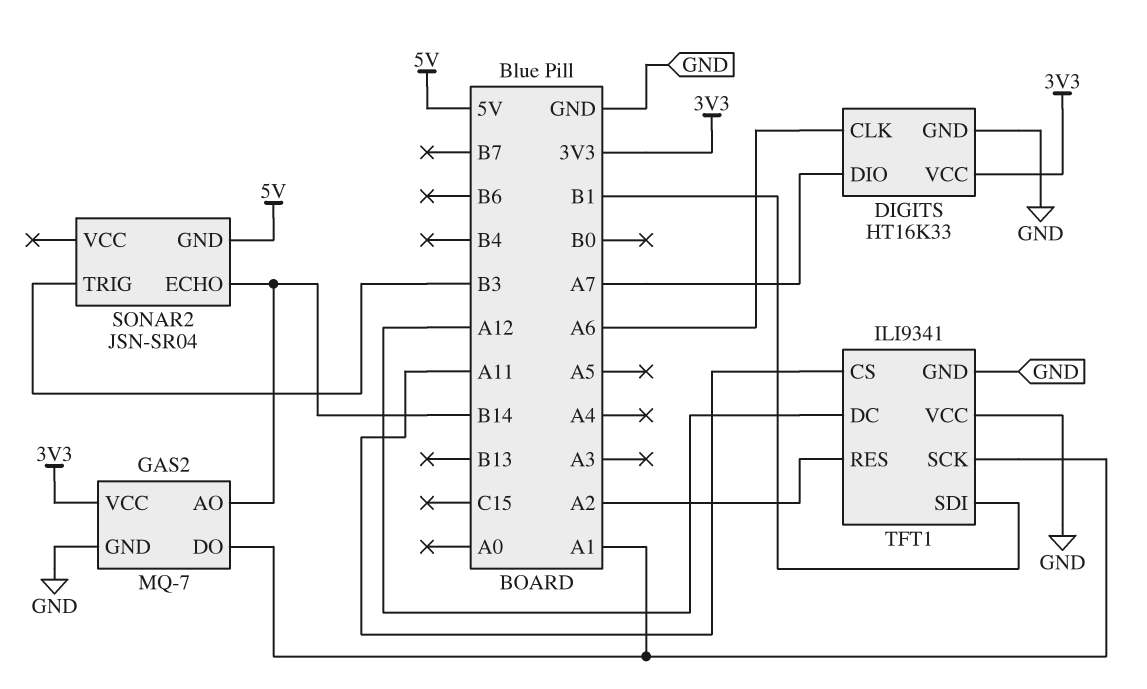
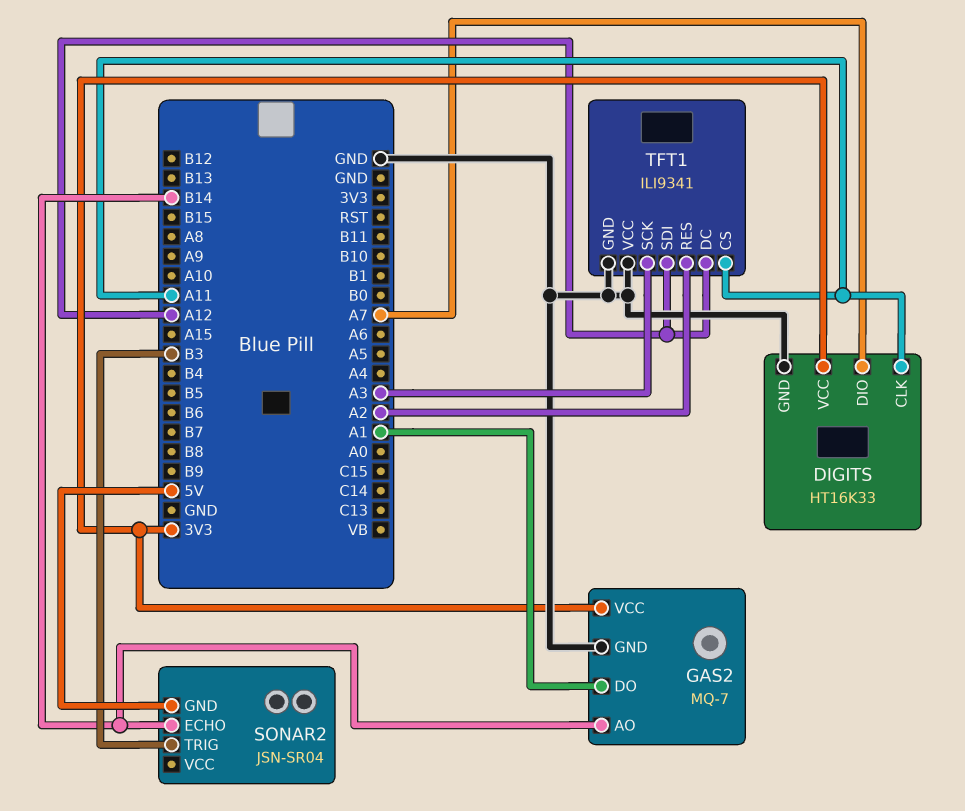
DIGITS pin CLK: A6 -> A11
TFT1 pin SCK: A1 -> A3
TFT1 pin SDI: B1 -> A12

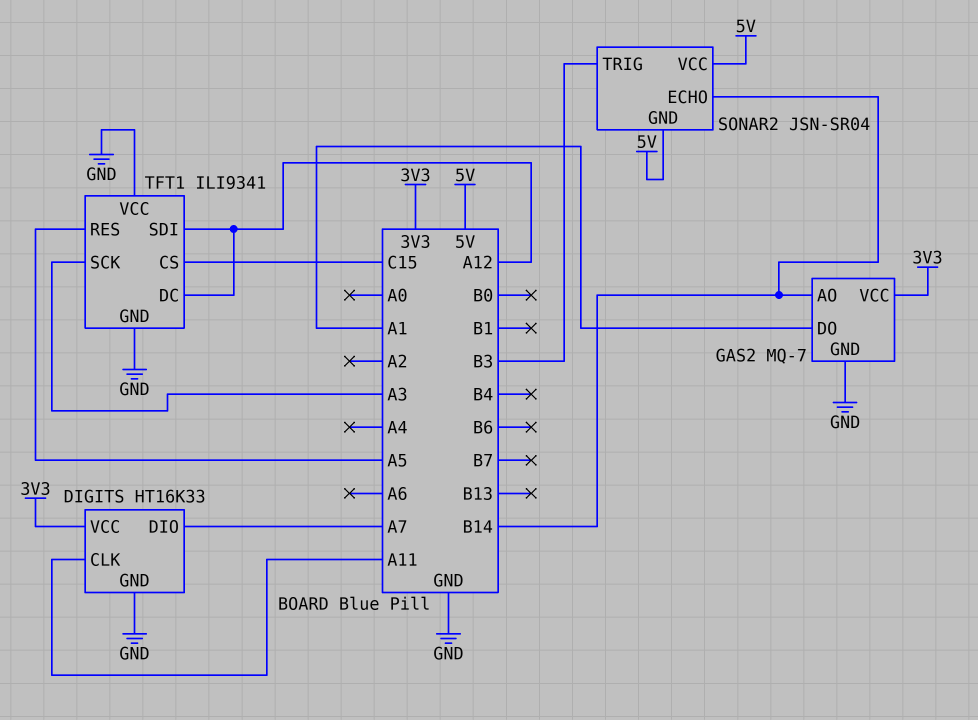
SONAR2 pin VCC: none -> 5V
TFT1 pin CS: A11 -> C15
TFT1 pin RES: A2 -> A5

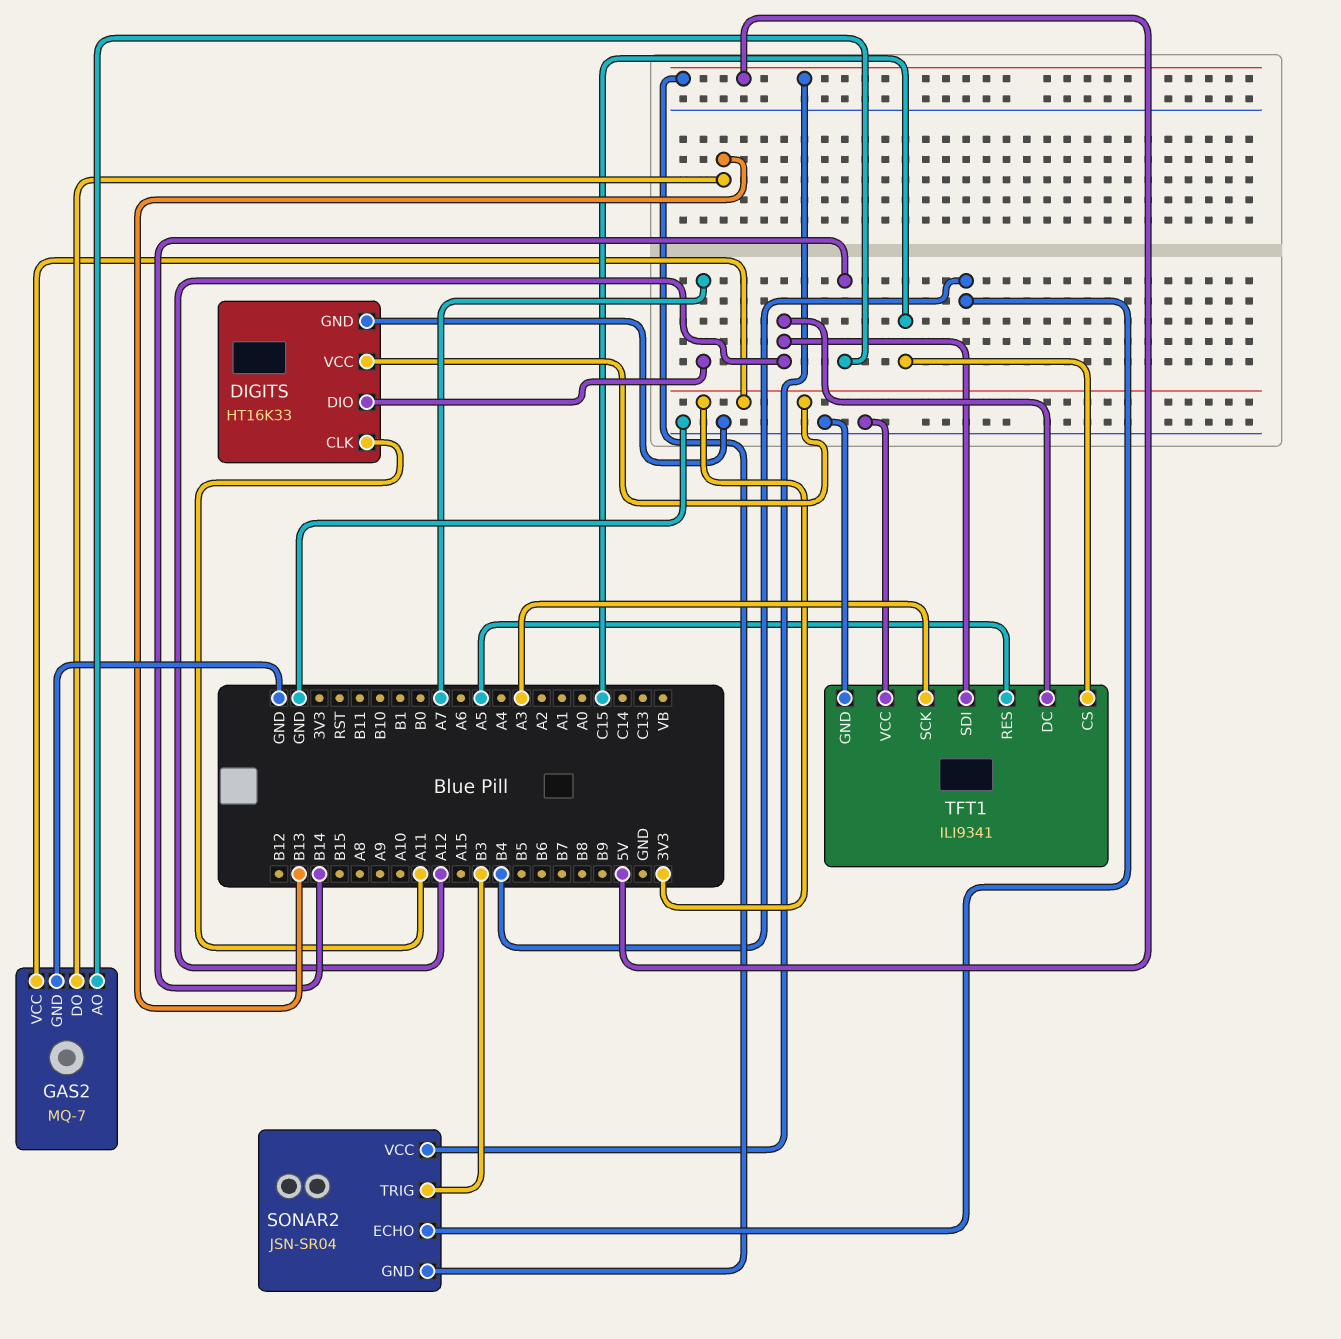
GAS2 pin DO: A1 -> B13
SONAR2 pin ECHO: B14 -> B4

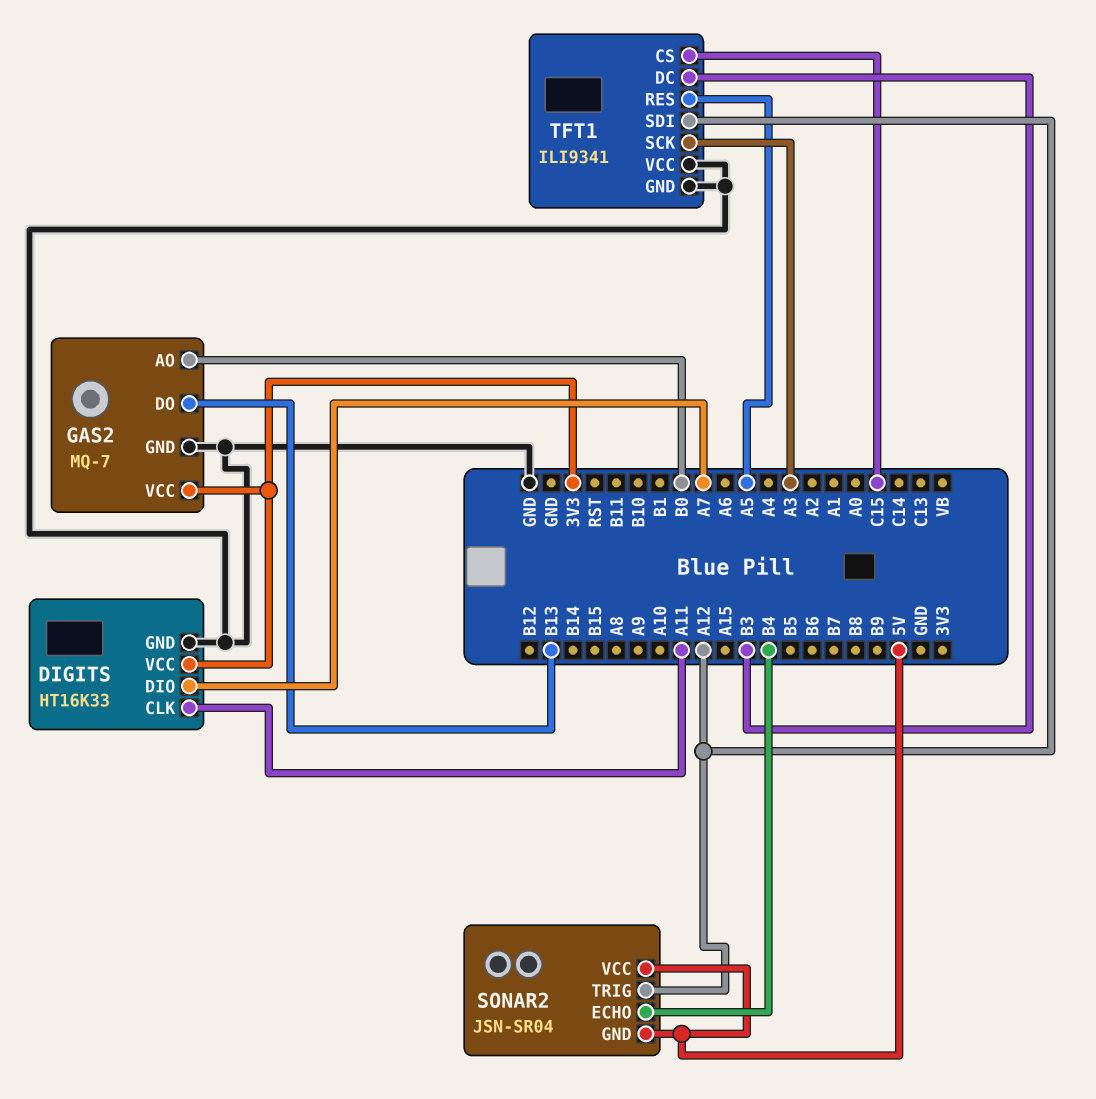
GAS2 pin AO: B14 -> B0
SONAR2 pin TRIG: B3 -> A12
TFT1 pin DC: A12 -> B3

